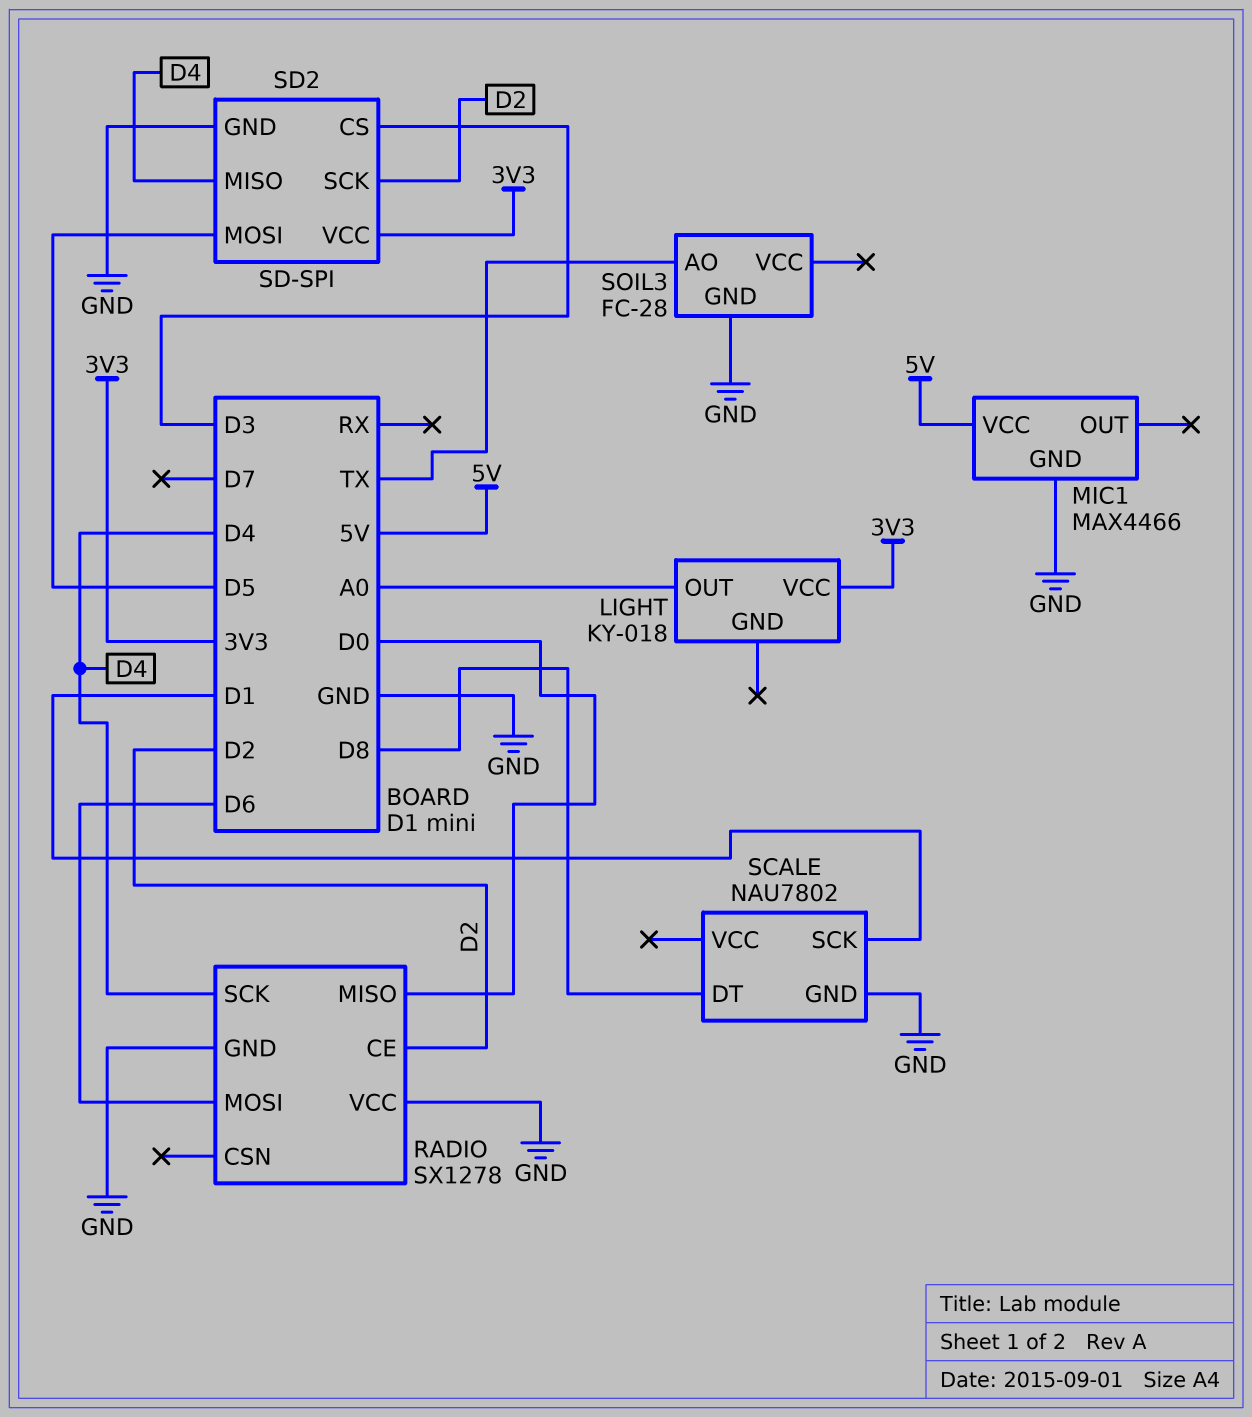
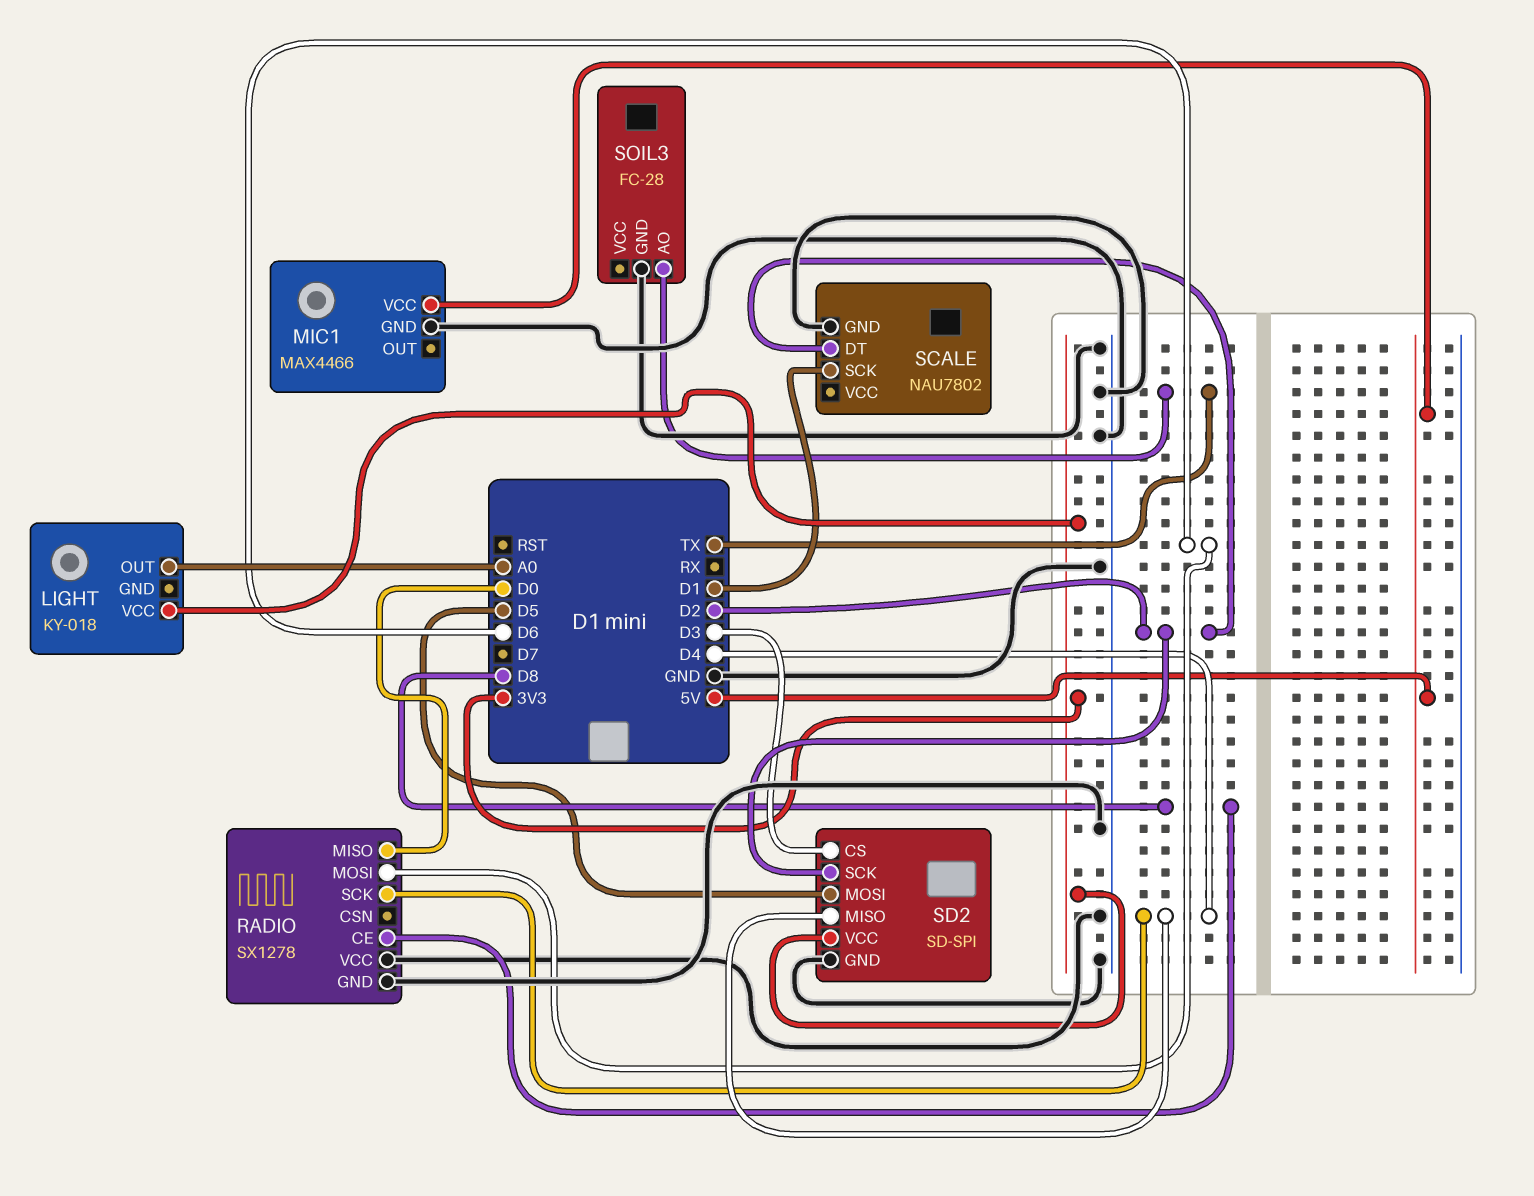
RADIO pin CE: D2 -> D8
SCALE pin DT: D8 -> D2

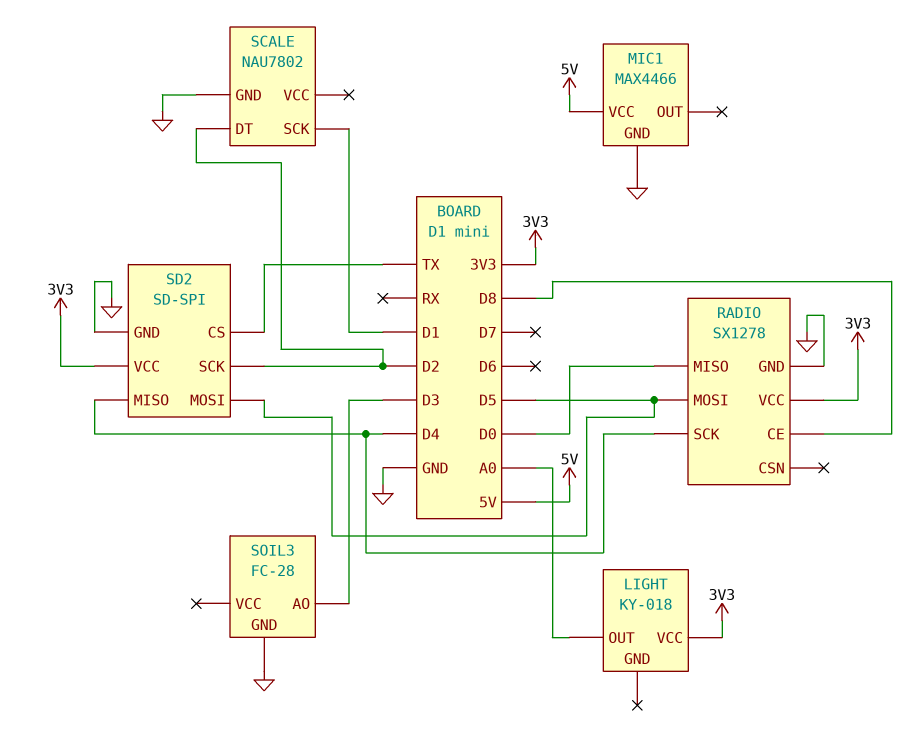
RADIO pin MOSI: D6 -> D5
RADIO pin VCC: GND -> 3V3
SD2 pin CS: D3 -> TX
SOIL3 pin AO: TX -> D3

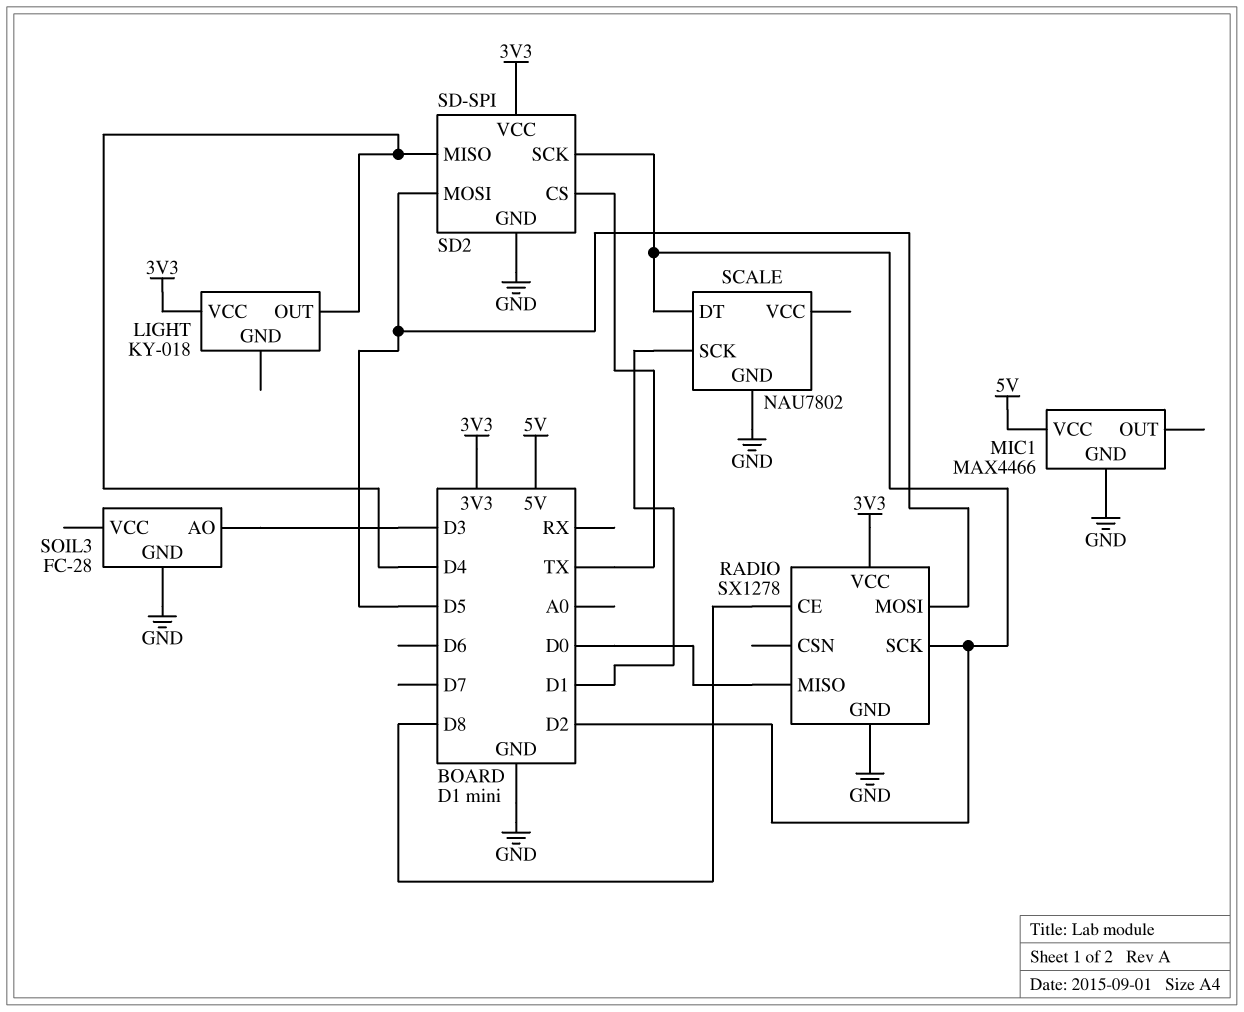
LIGHT pin OUT: A0 -> D4
RADIO pin SCK: D4 -> D2

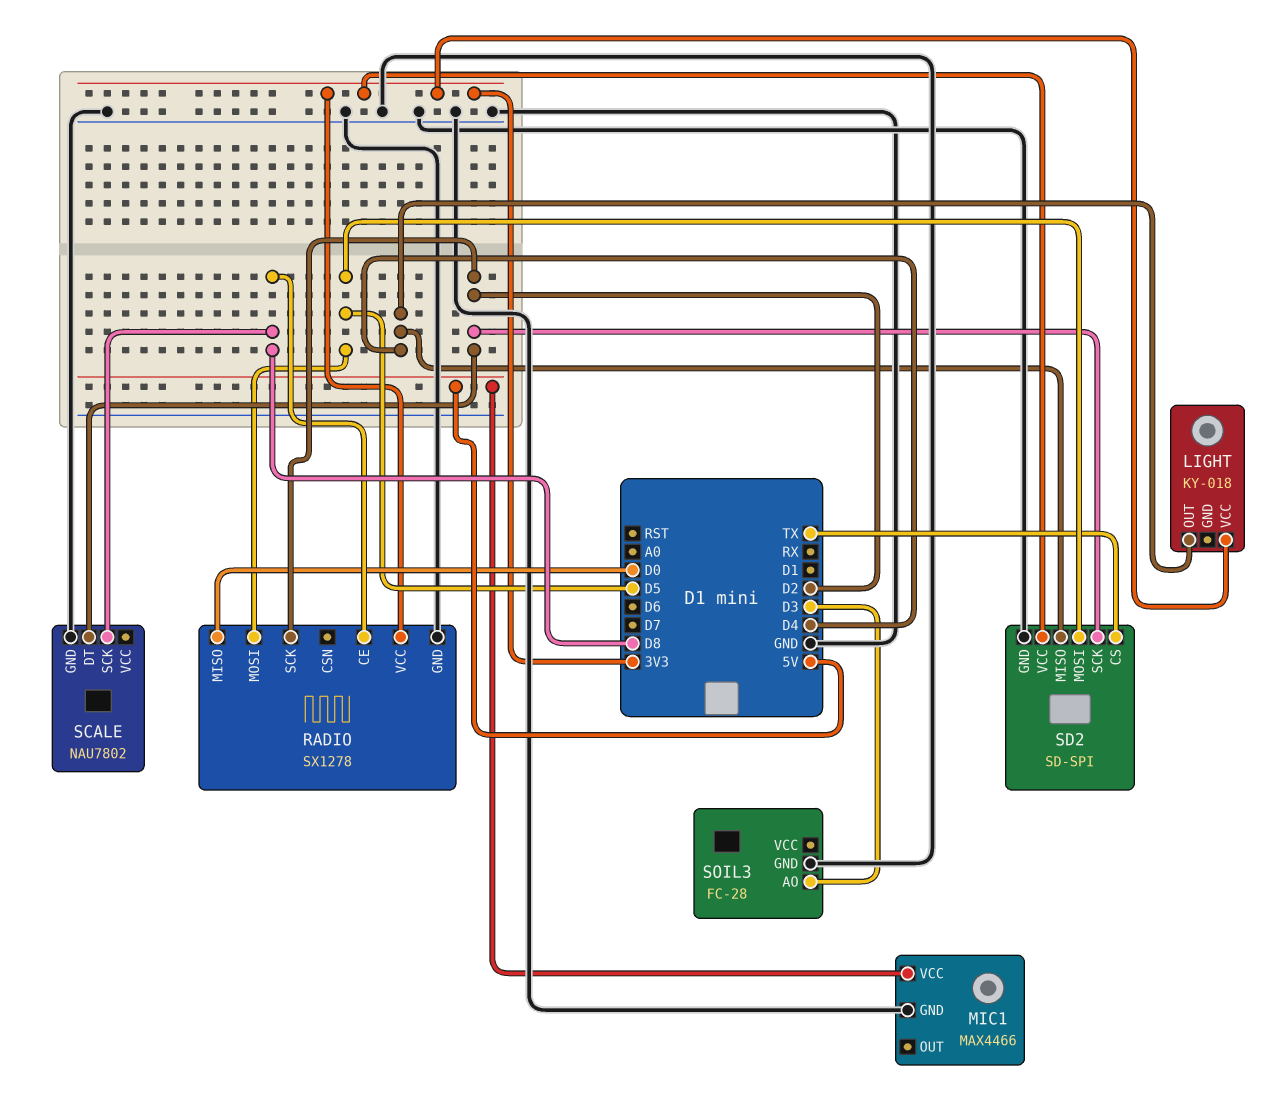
SCALE pin SCK: D1 -> D8

